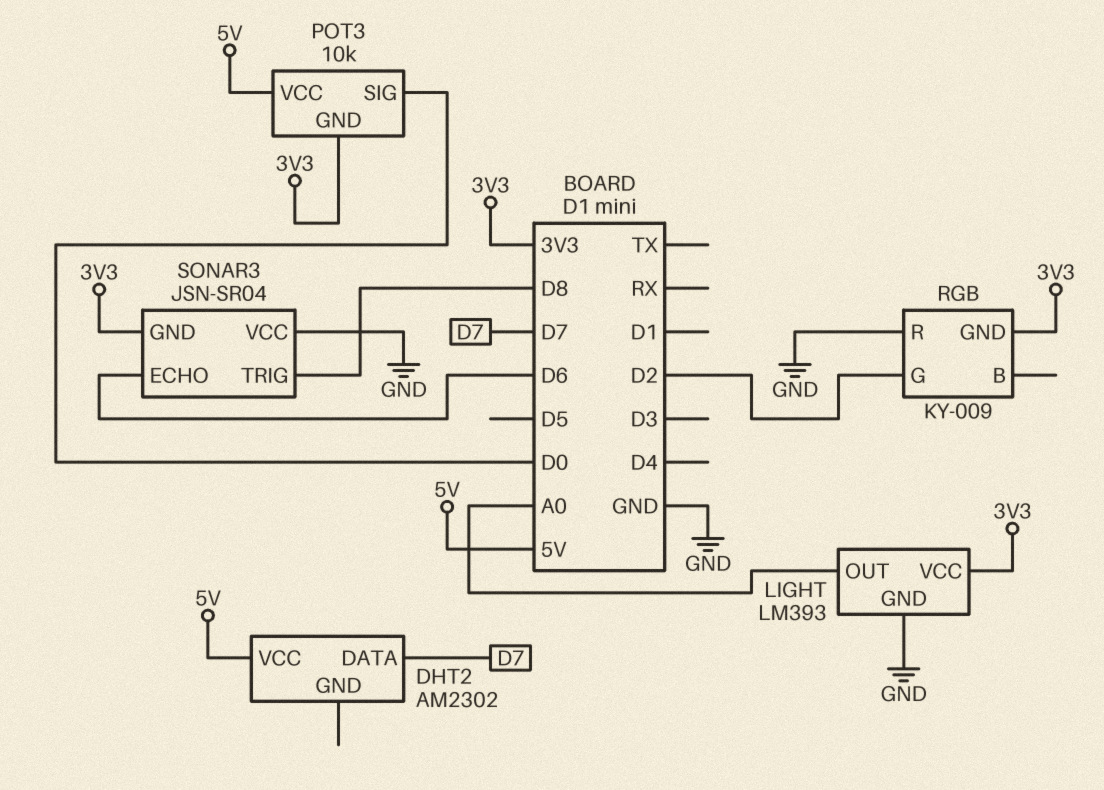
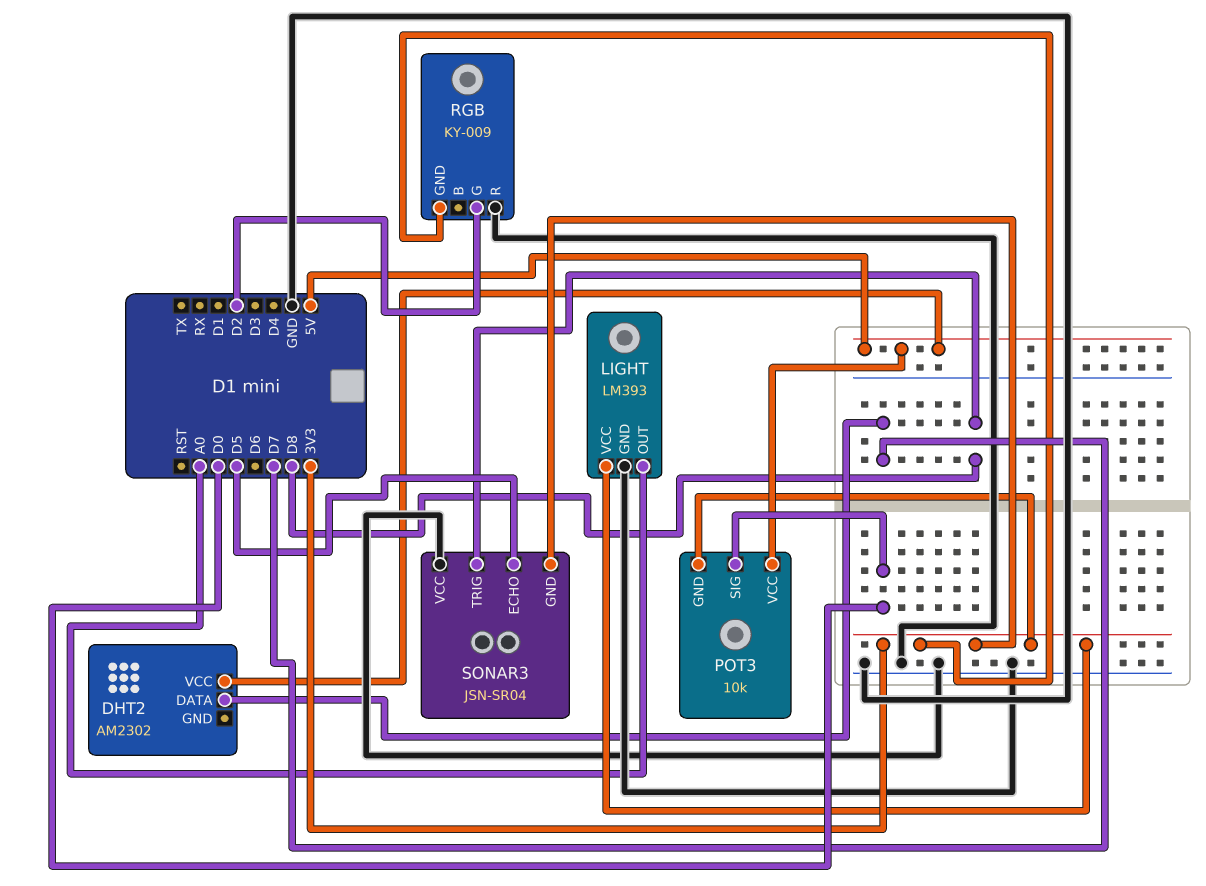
SONAR3 pin ECHO: D6 -> D5

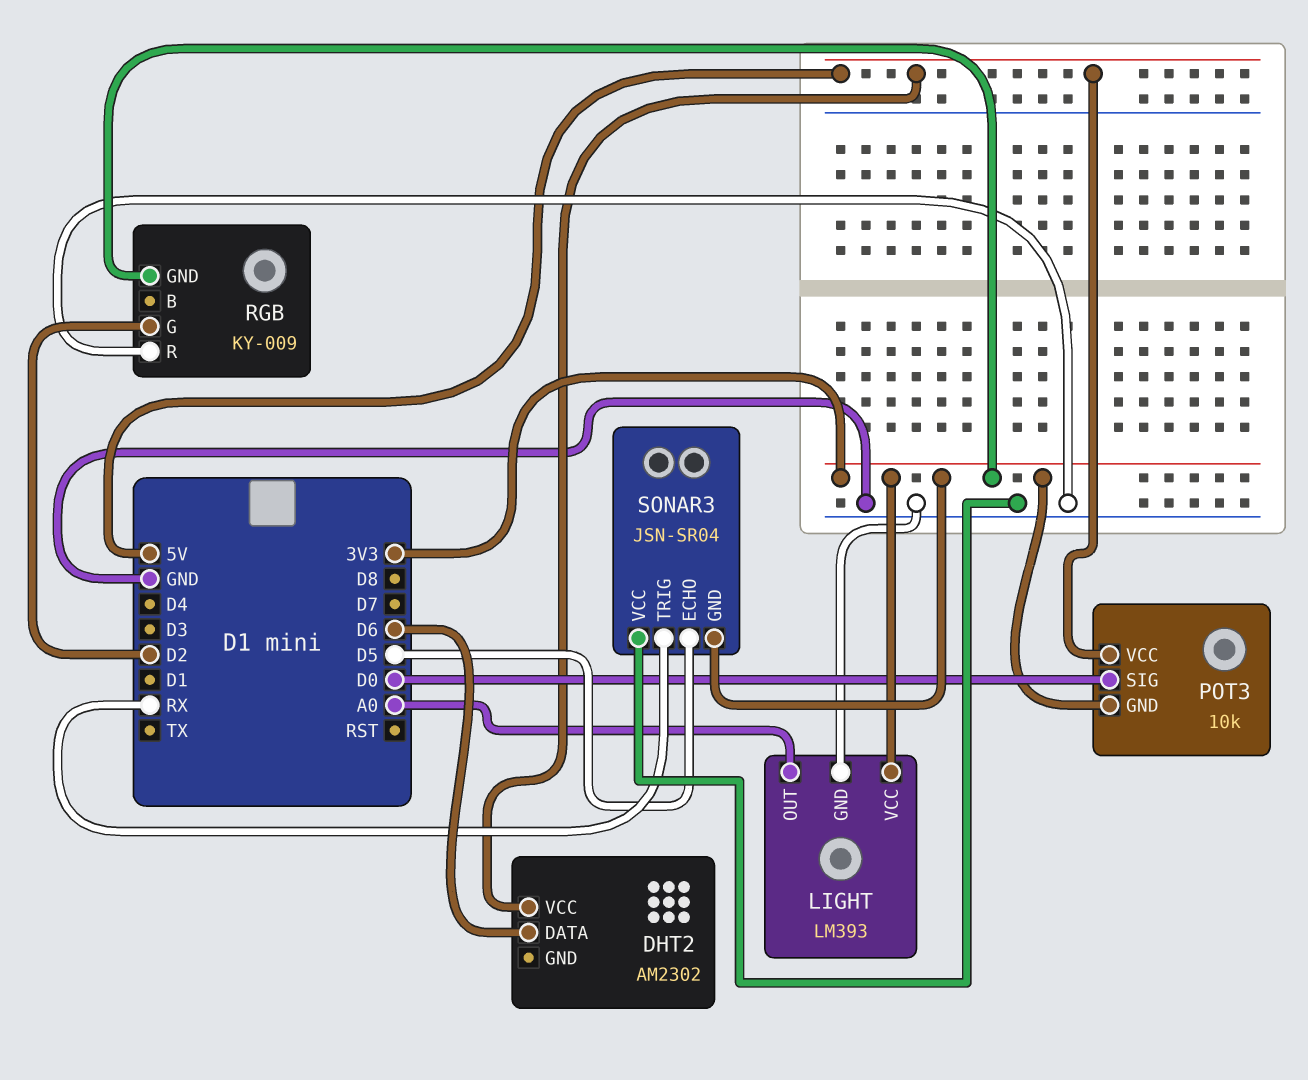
DHT2 pin DATA: D7 -> D6
SONAR3 pin TRIG: D8 -> RX

